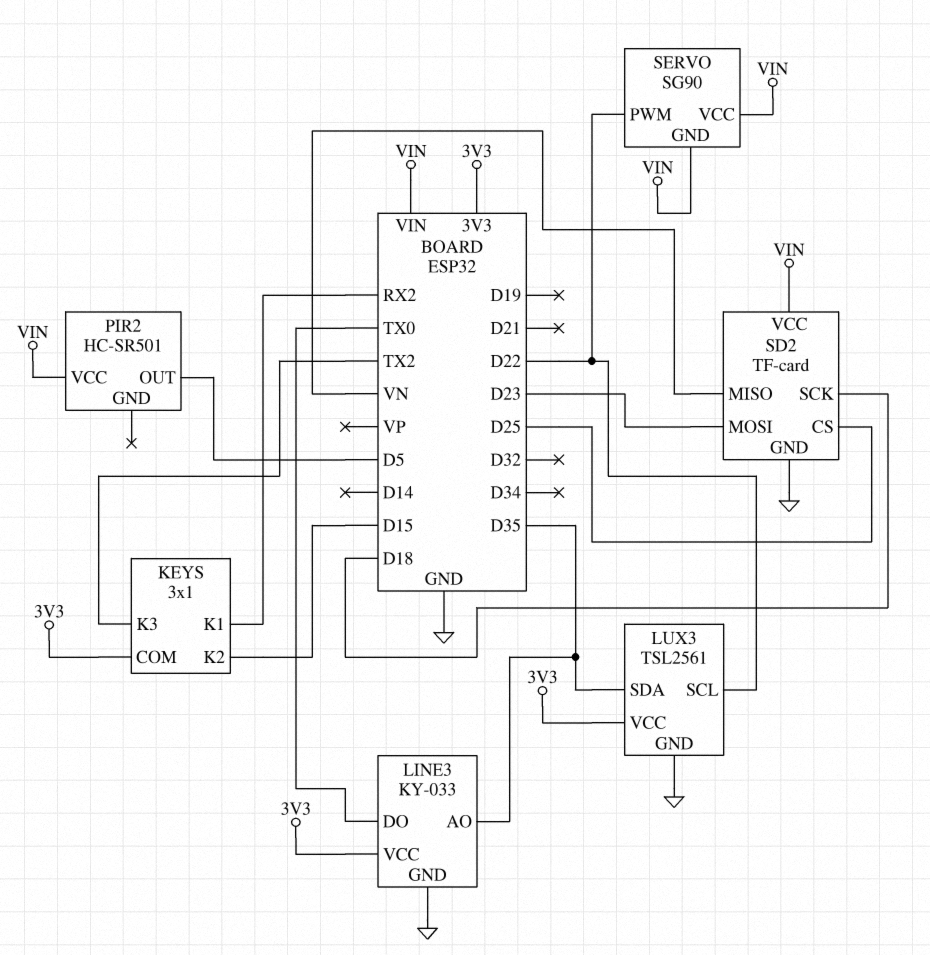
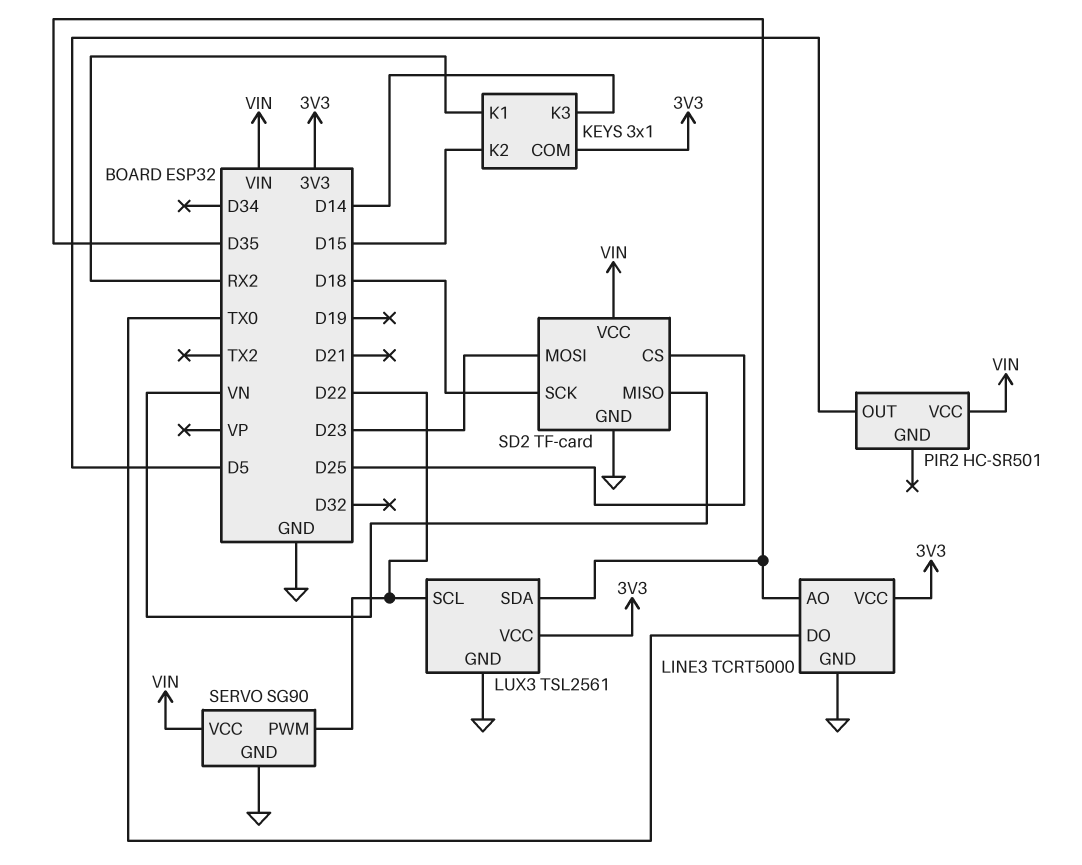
KEYS pin K3: TX2 -> D14
LINE3: KY-033 -> TCRT5000
SERVO pin GND: VIN -> GND

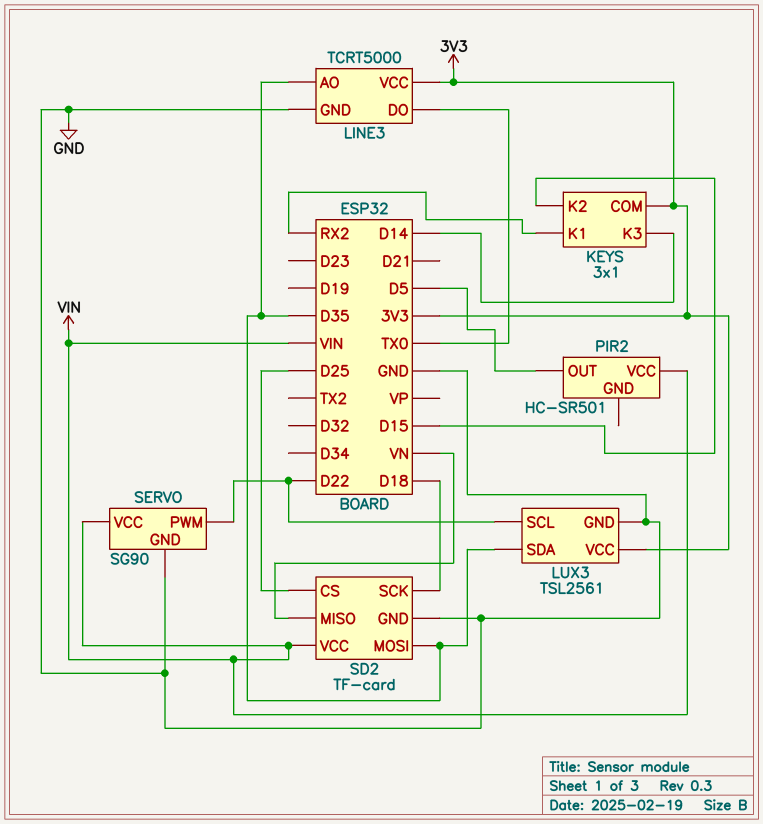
SD2 pin MOSI: D23 -> D35

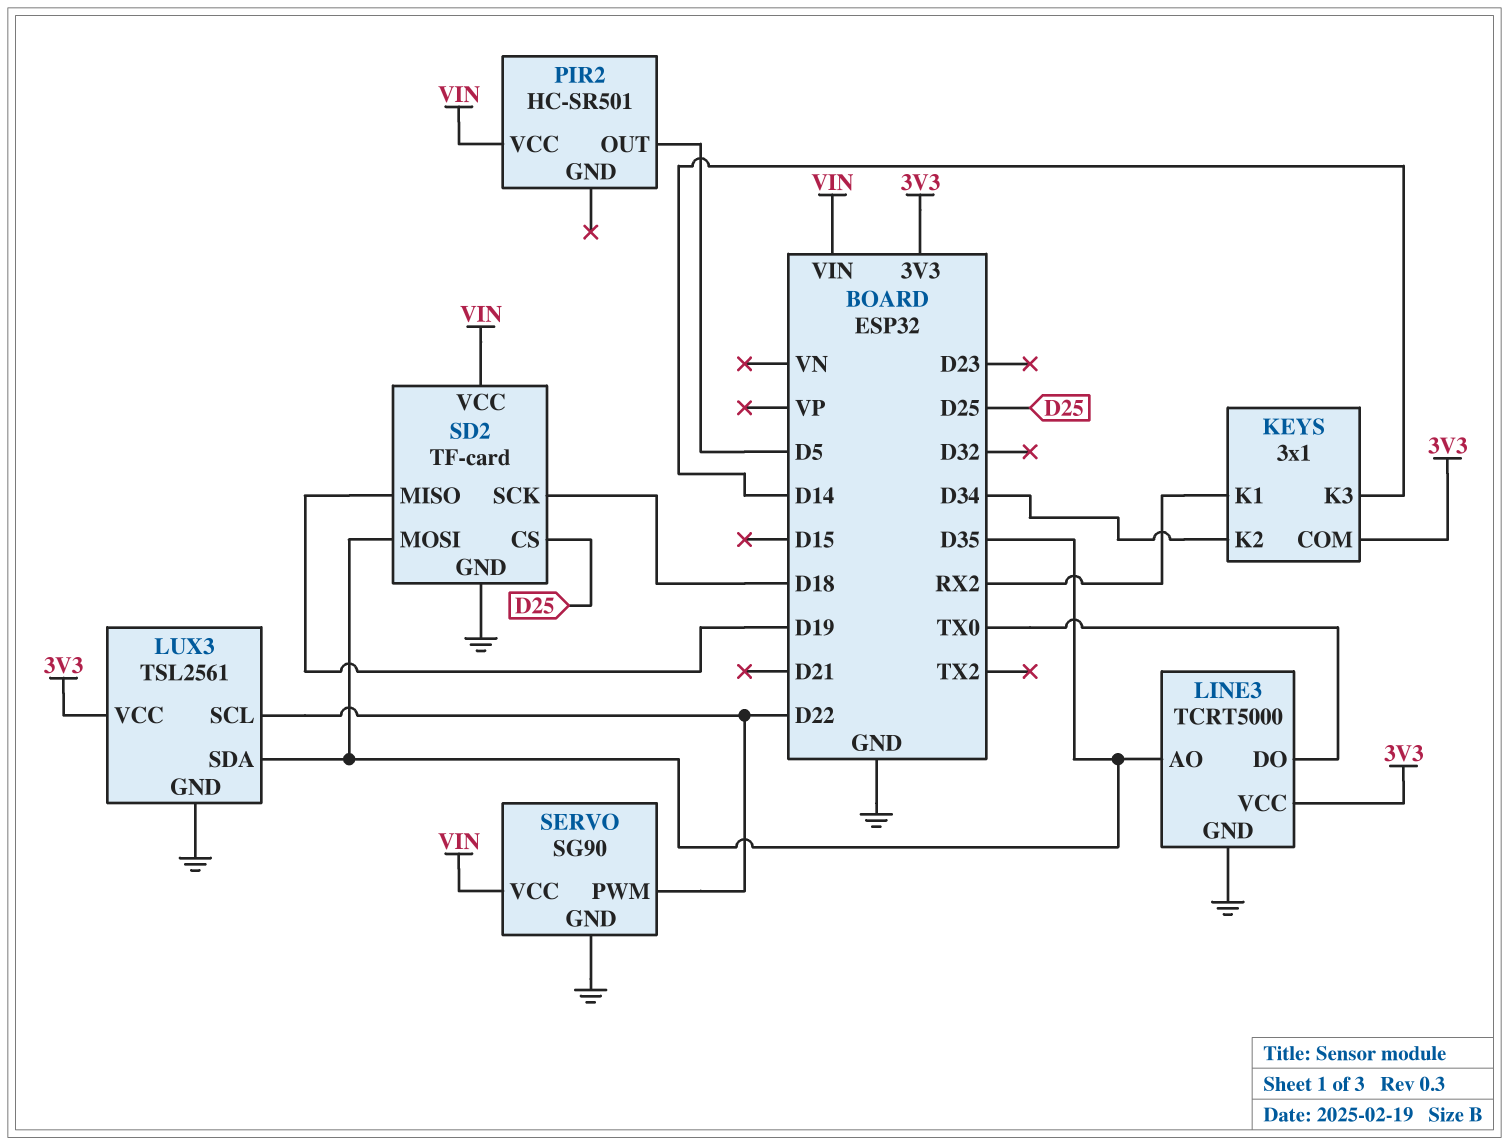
KEYS pin K2: D15 -> D34
SD2 pin MISO: VN -> D19

